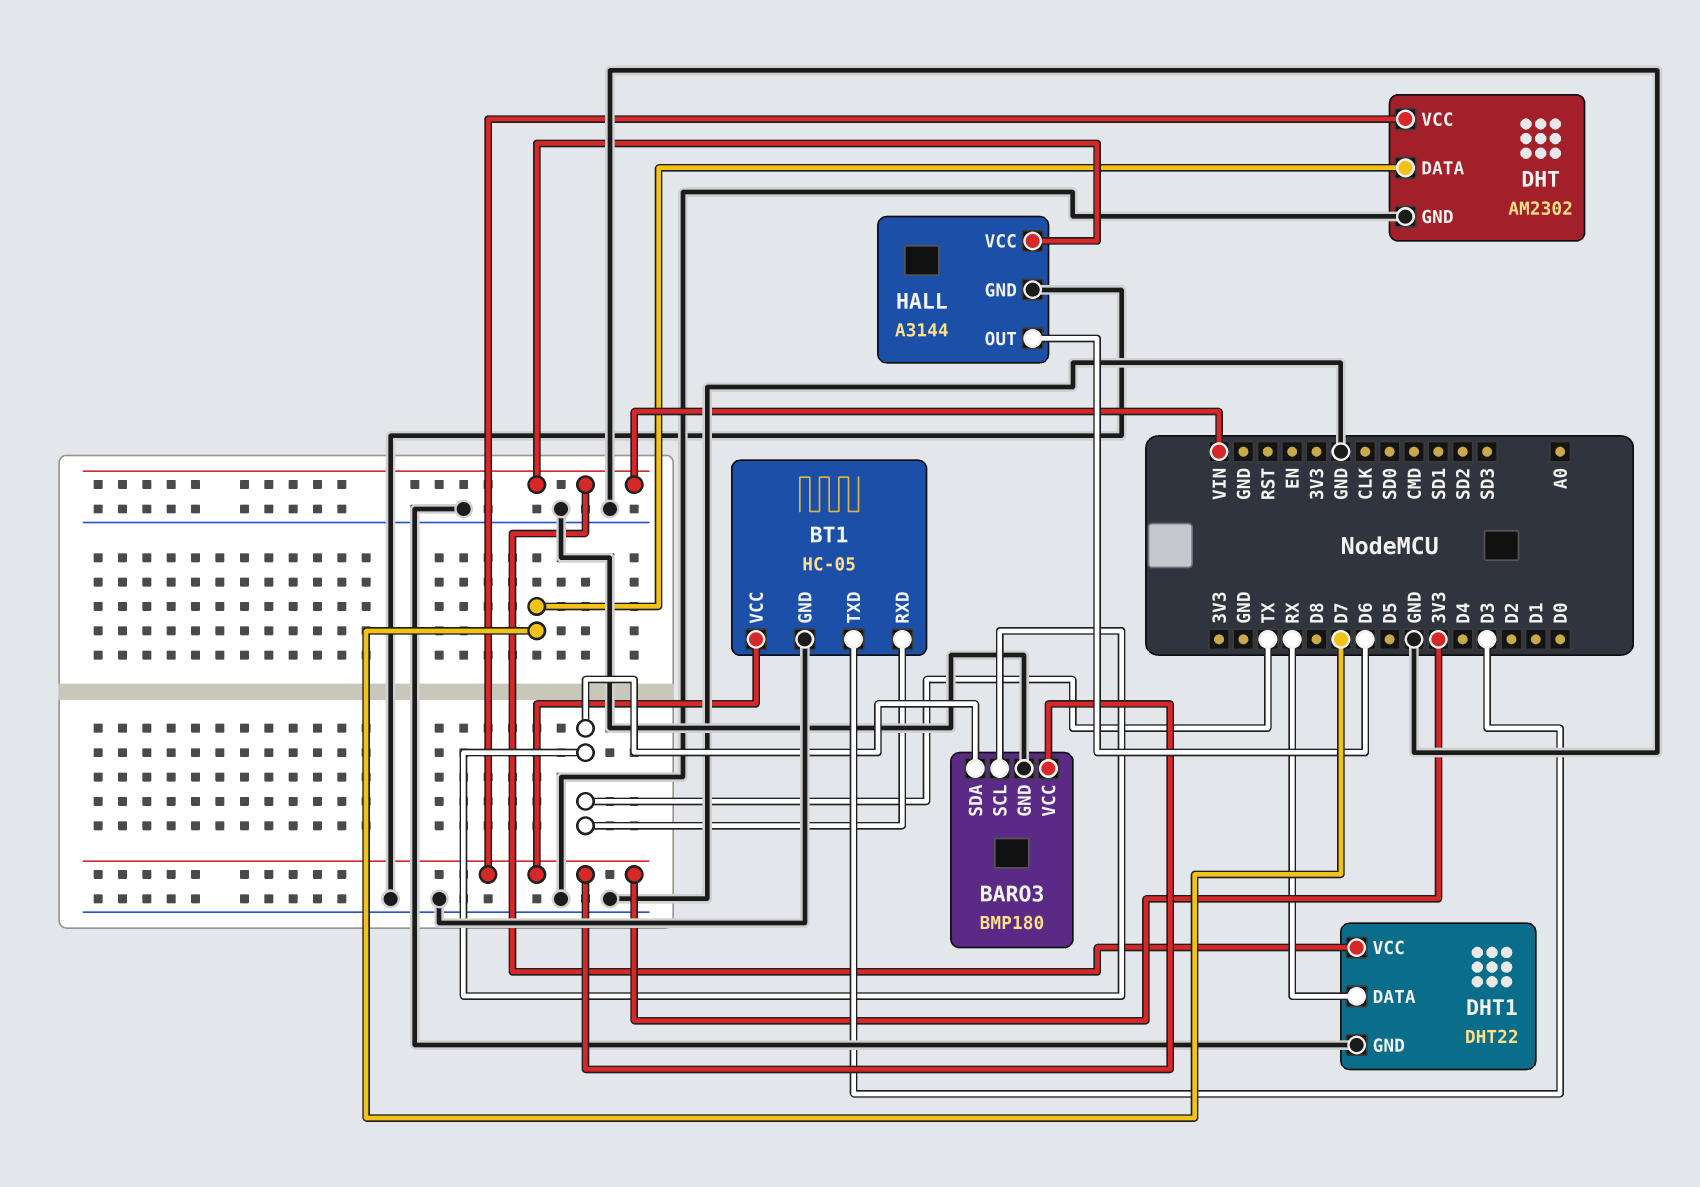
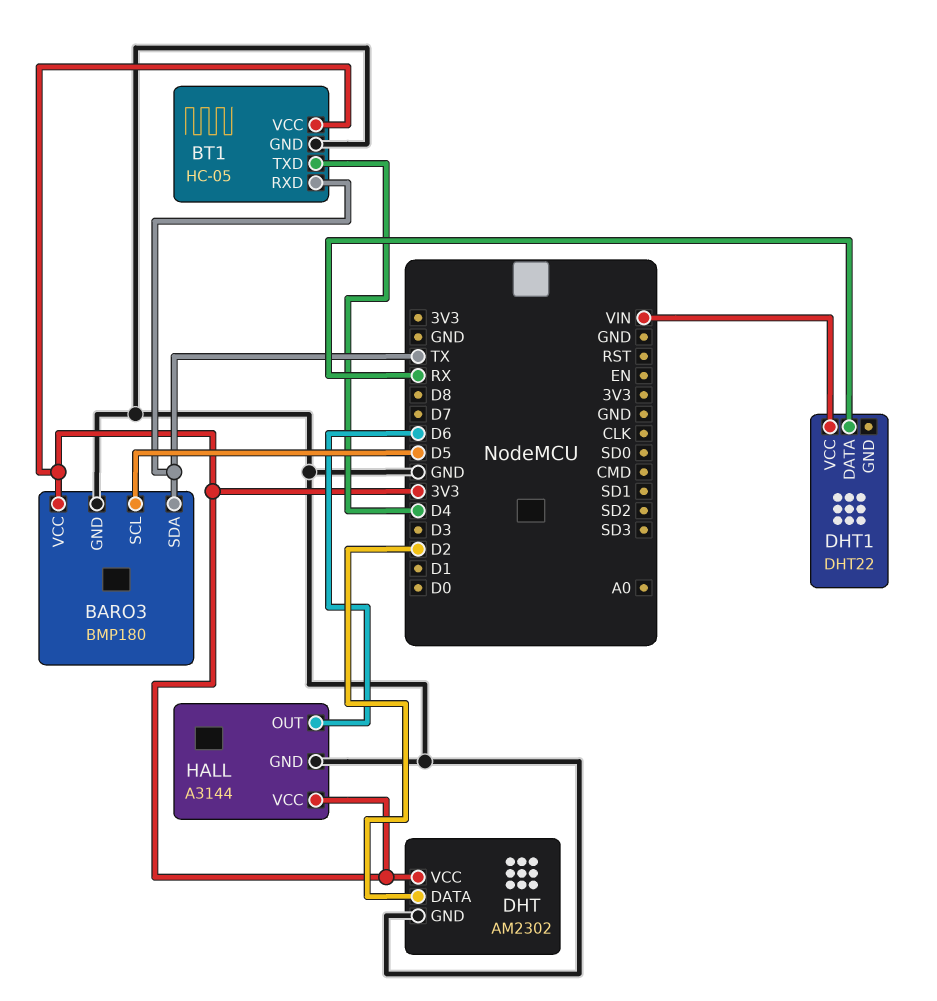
BARO3 pin SCL: TX -> D5
BT1 pin TXD: D3 -> D4
DHT pin DATA: D7 -> D2
DHT1 pin GND: GND -> none
HALL pin VCC: VIN -> 3V3

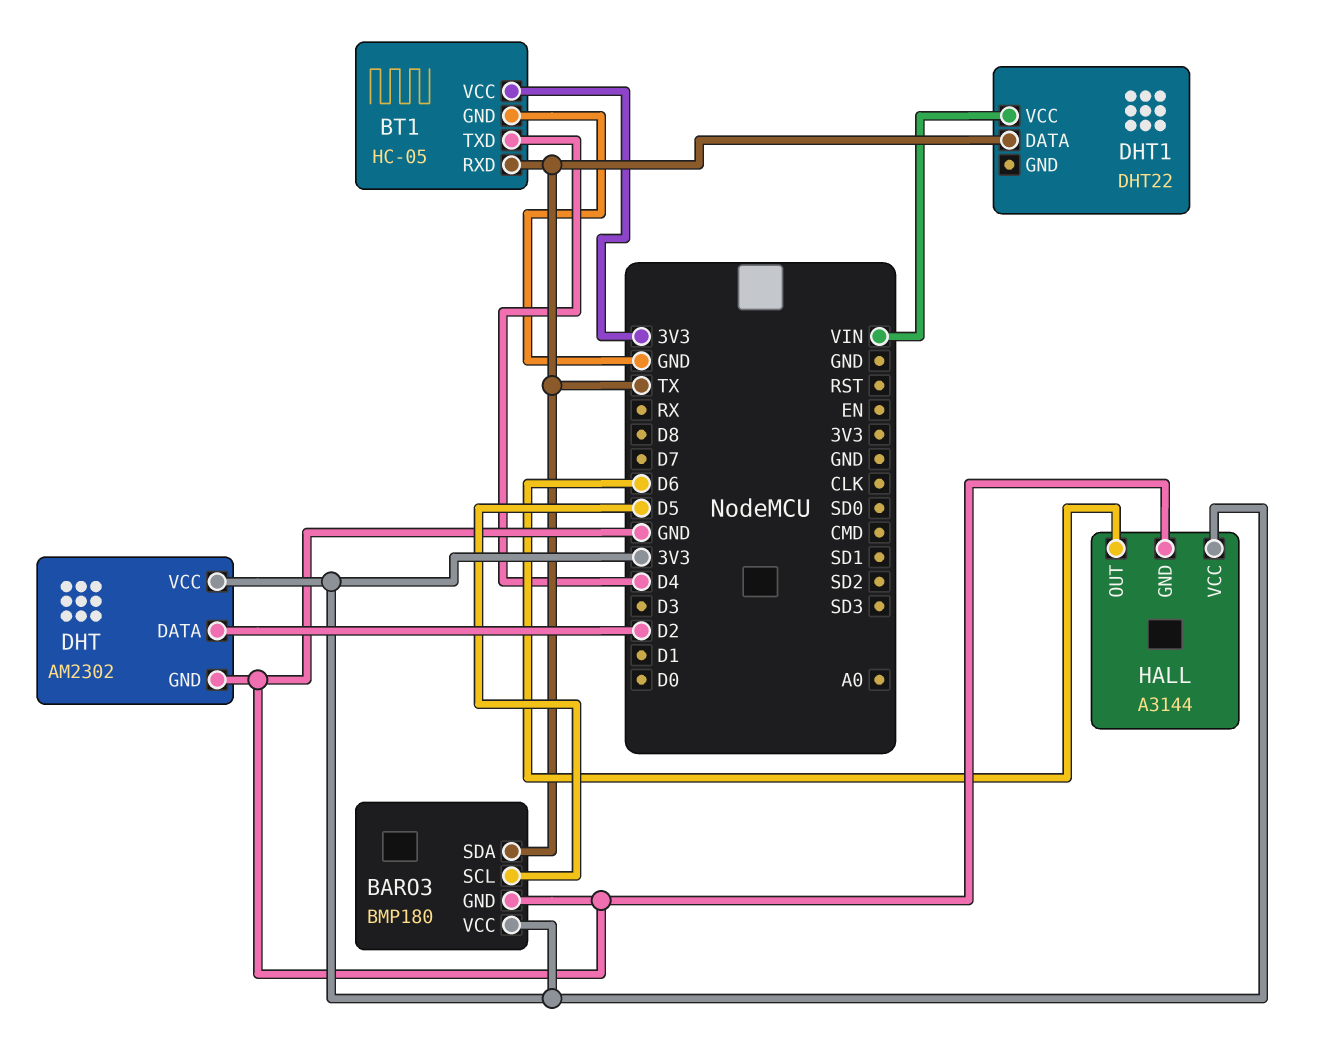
DHT1 pin DATA: RX -> TX

